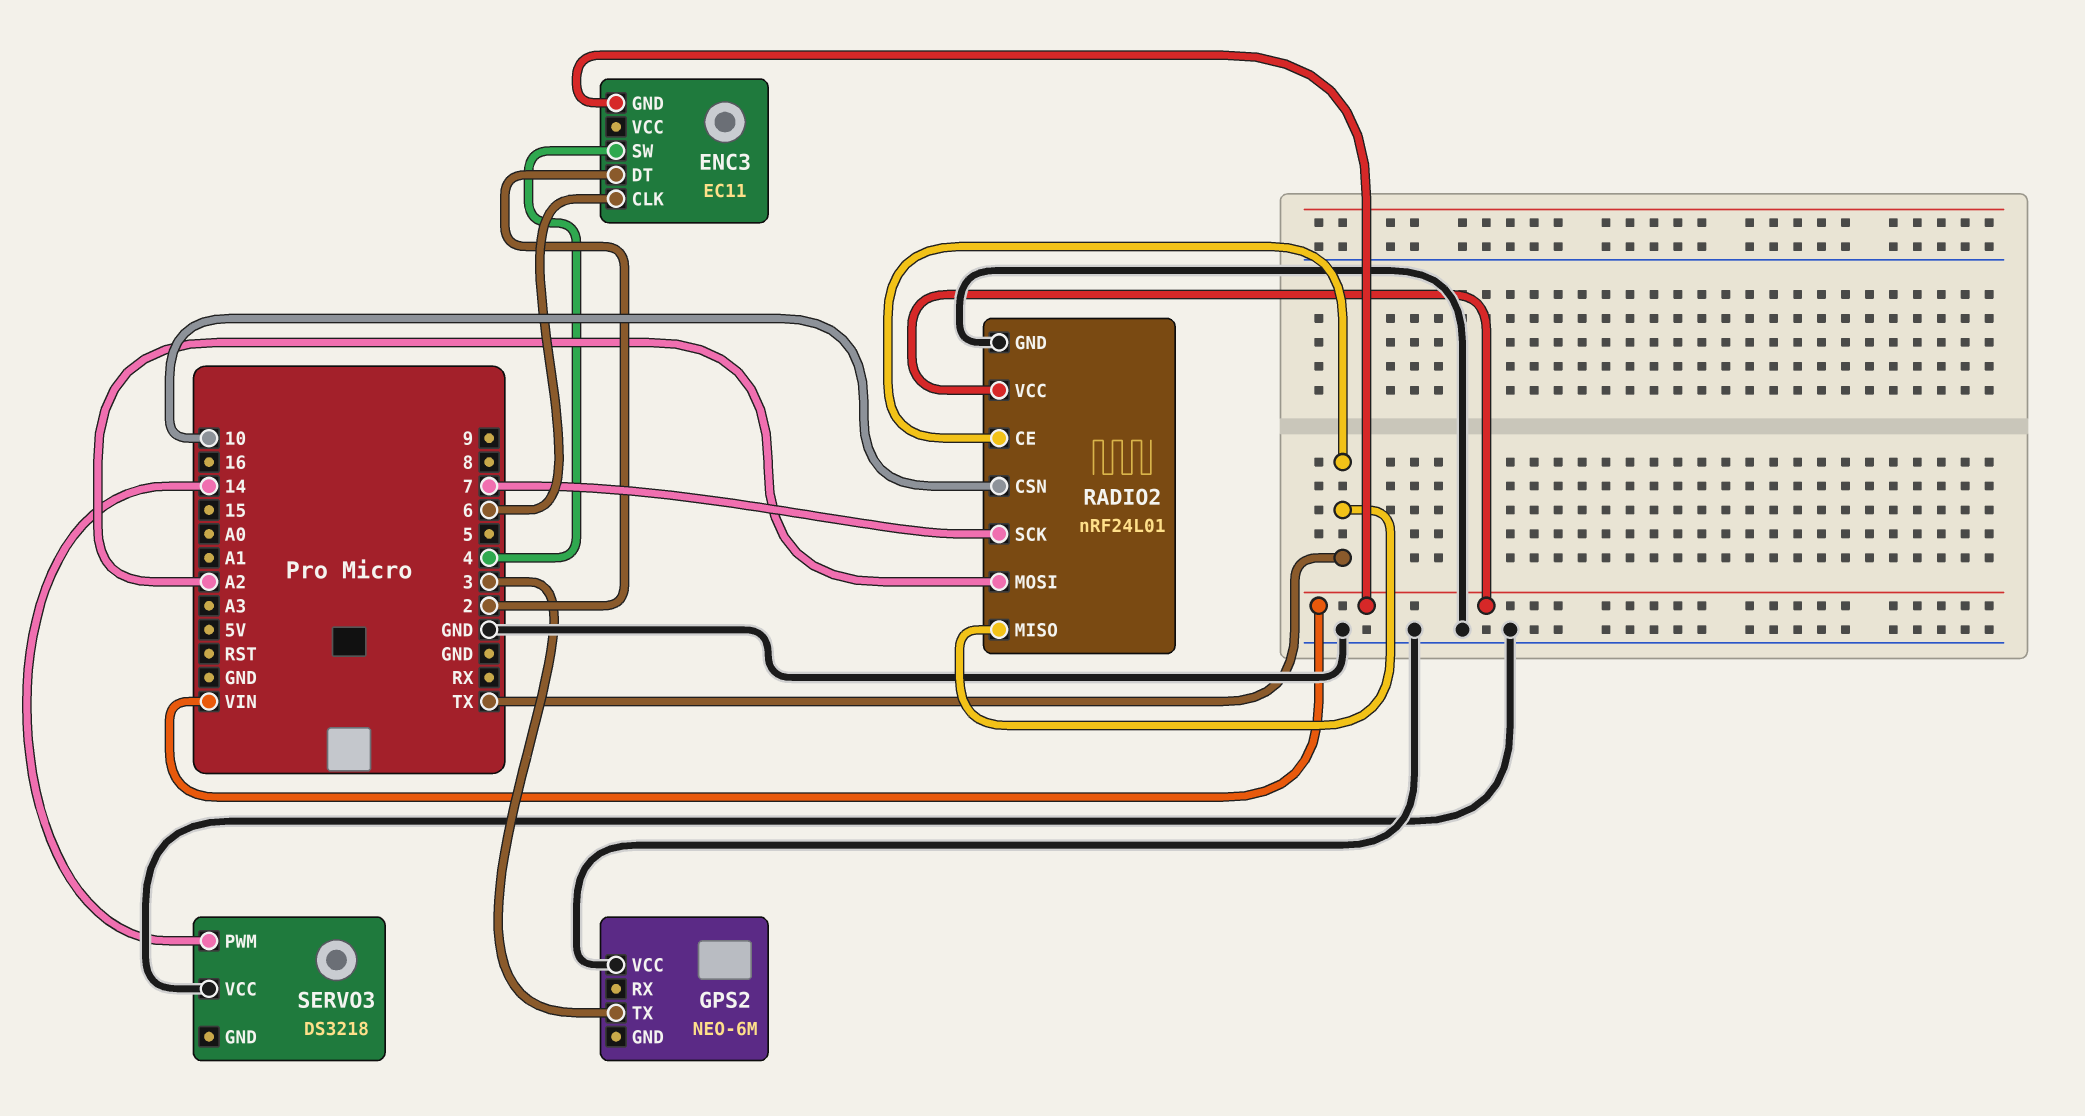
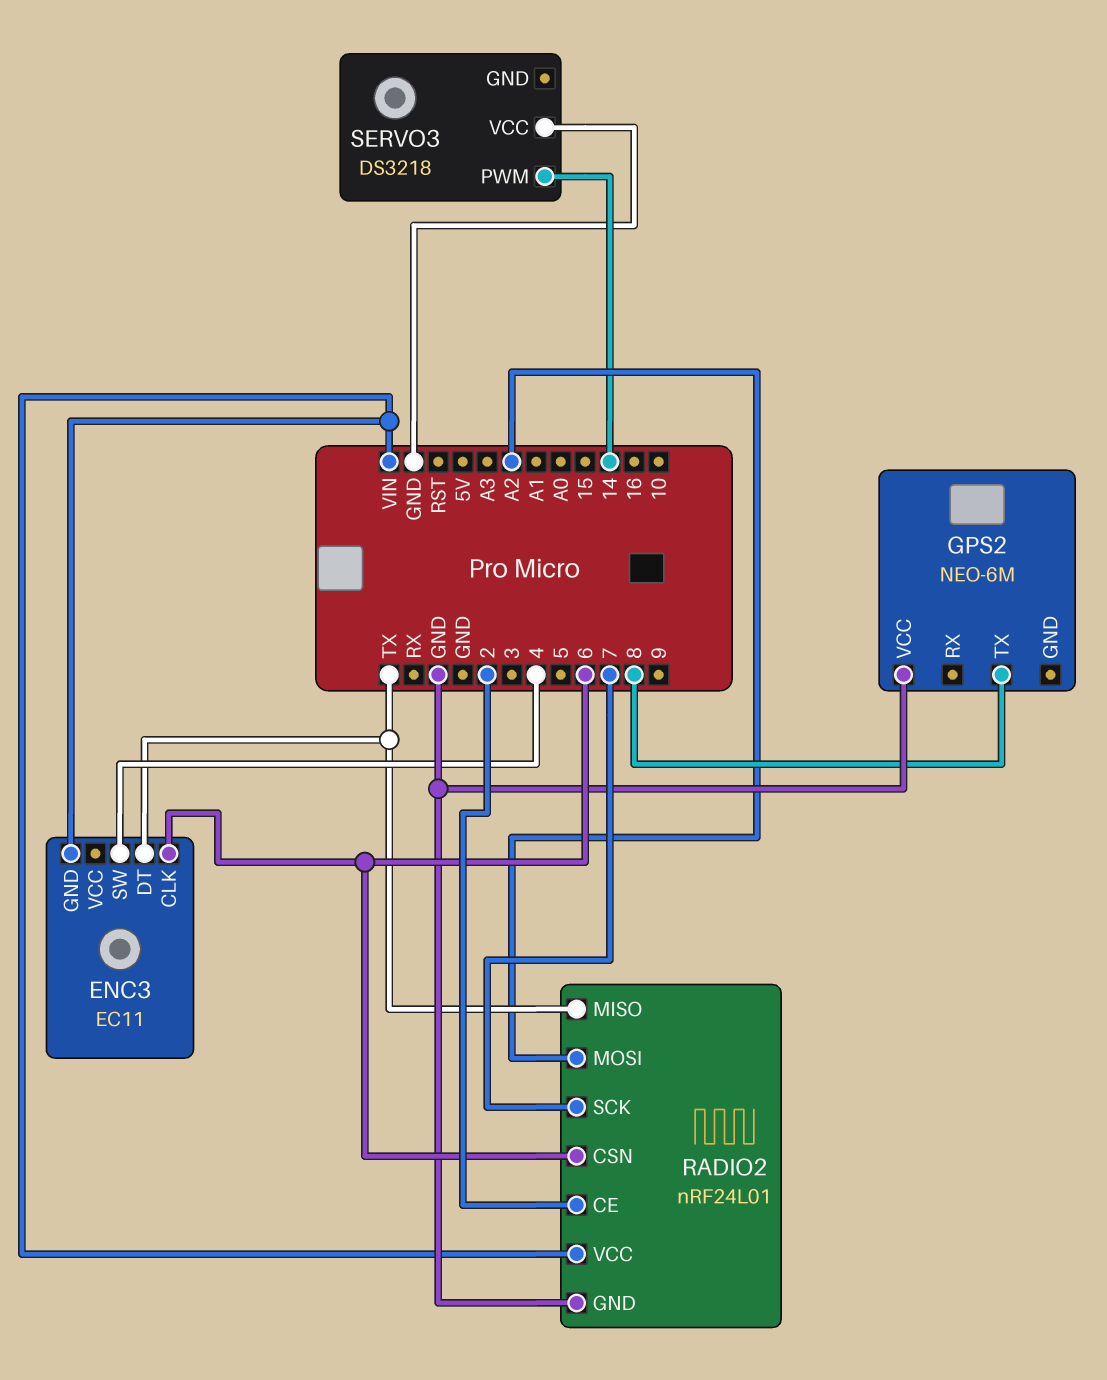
ENC3 pin DT: 2 -> TX
GPS2 pin TX: 3 -> 8
RADIO2 pin CE: TX -> 2
RADIO2 pin CSN: 10 -> 6

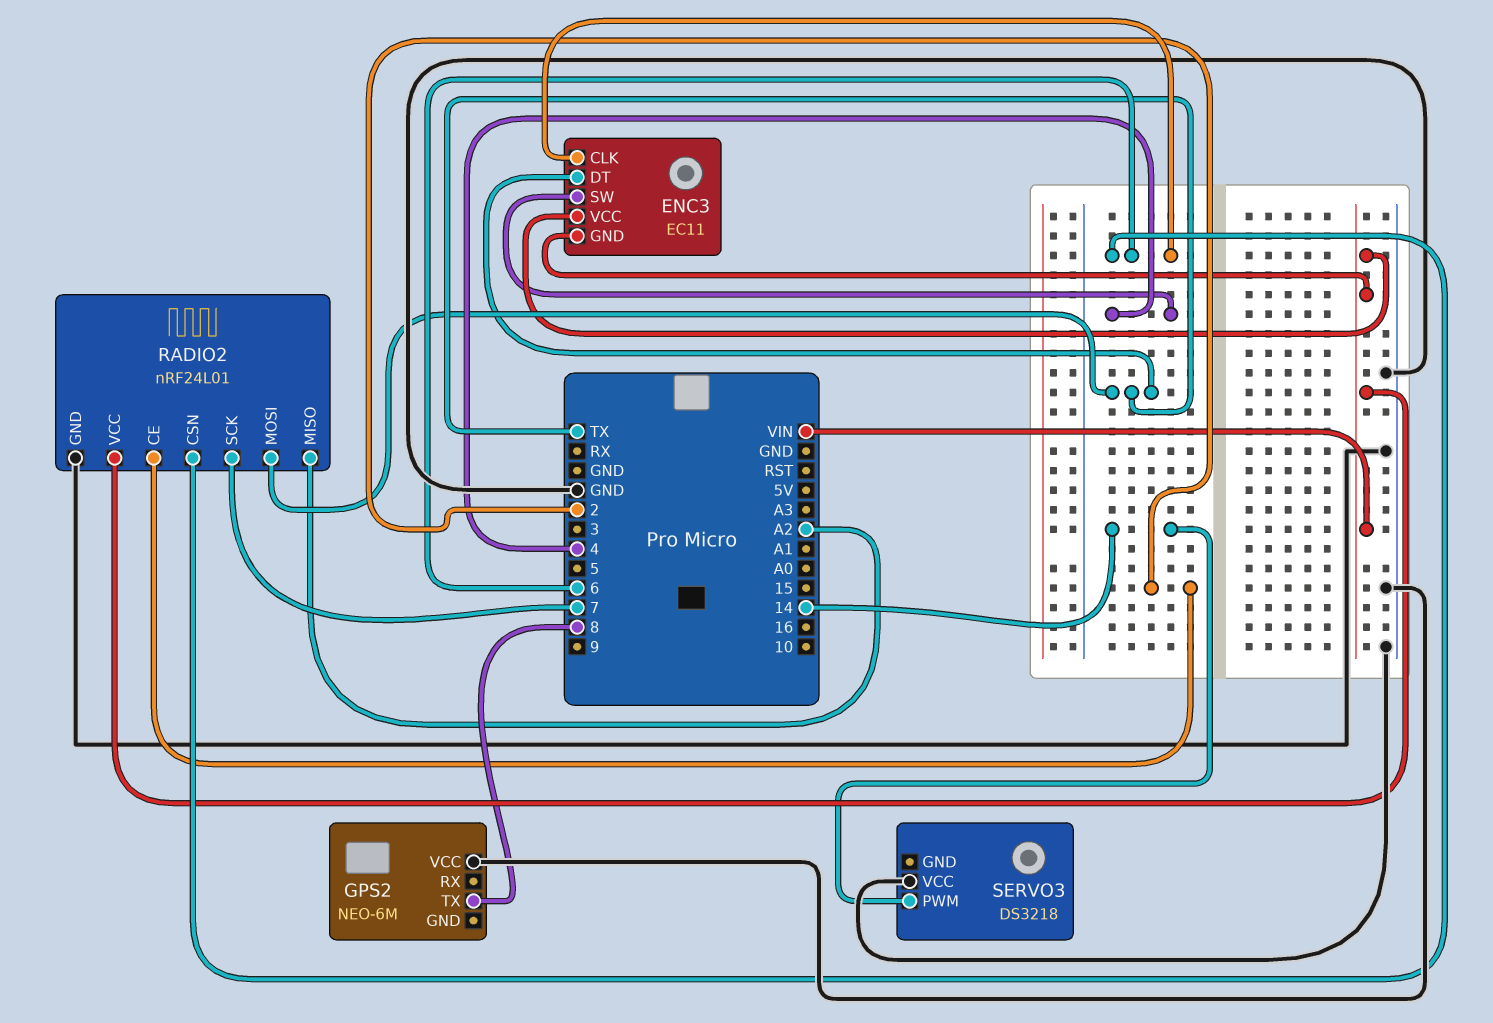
ENC3 pin VCC: none -> VIN
RADIO2 pin MISO: TX -> A2
RADIO2 pin MOSI: A2 -> TX

